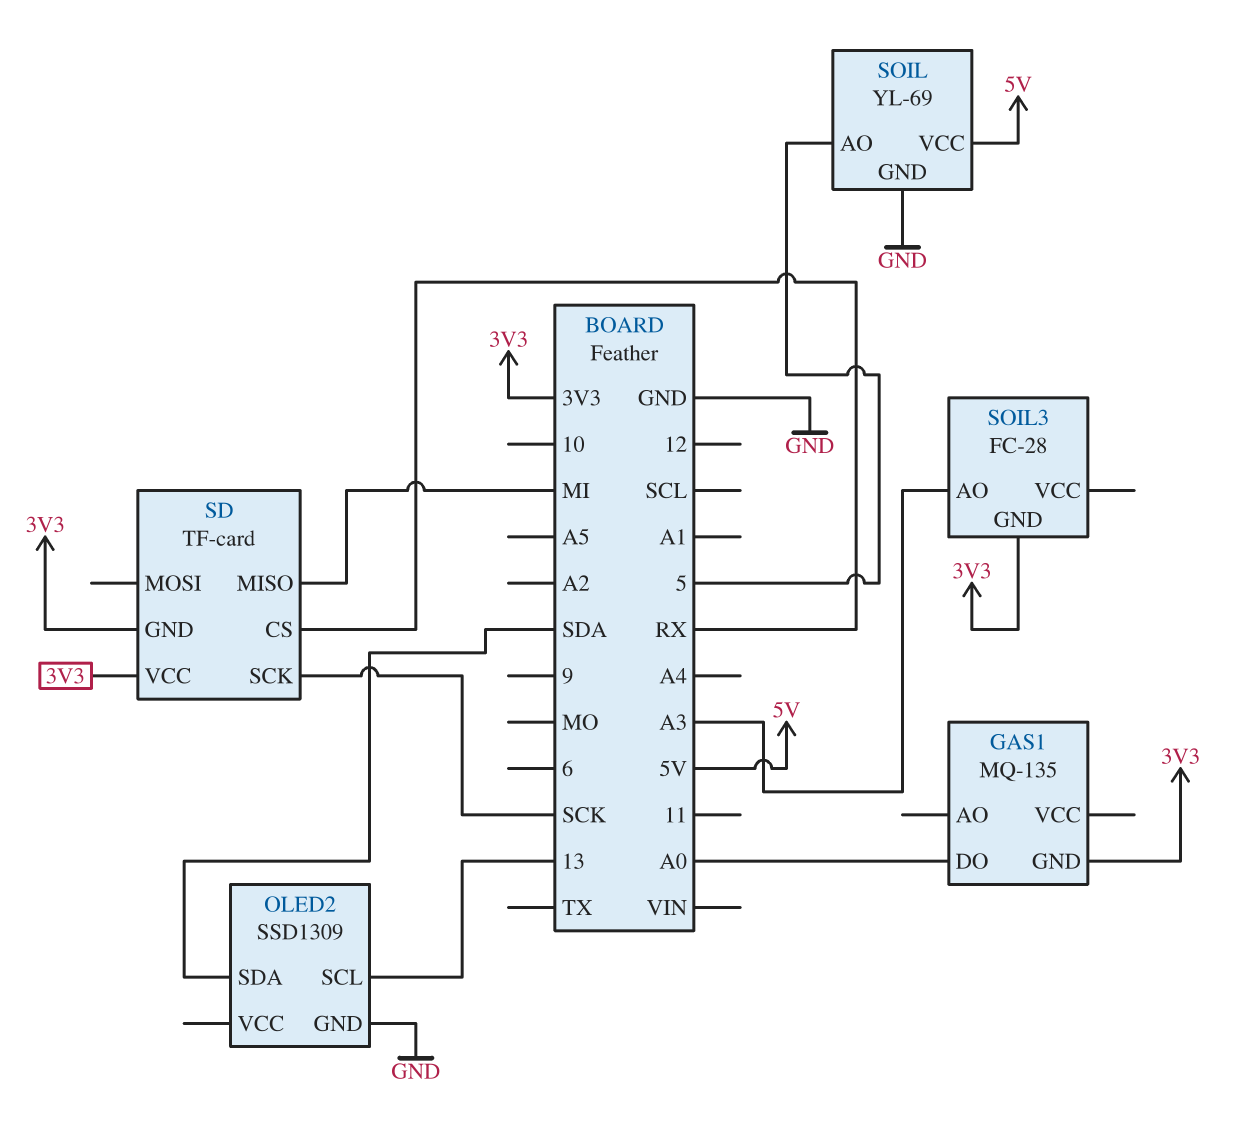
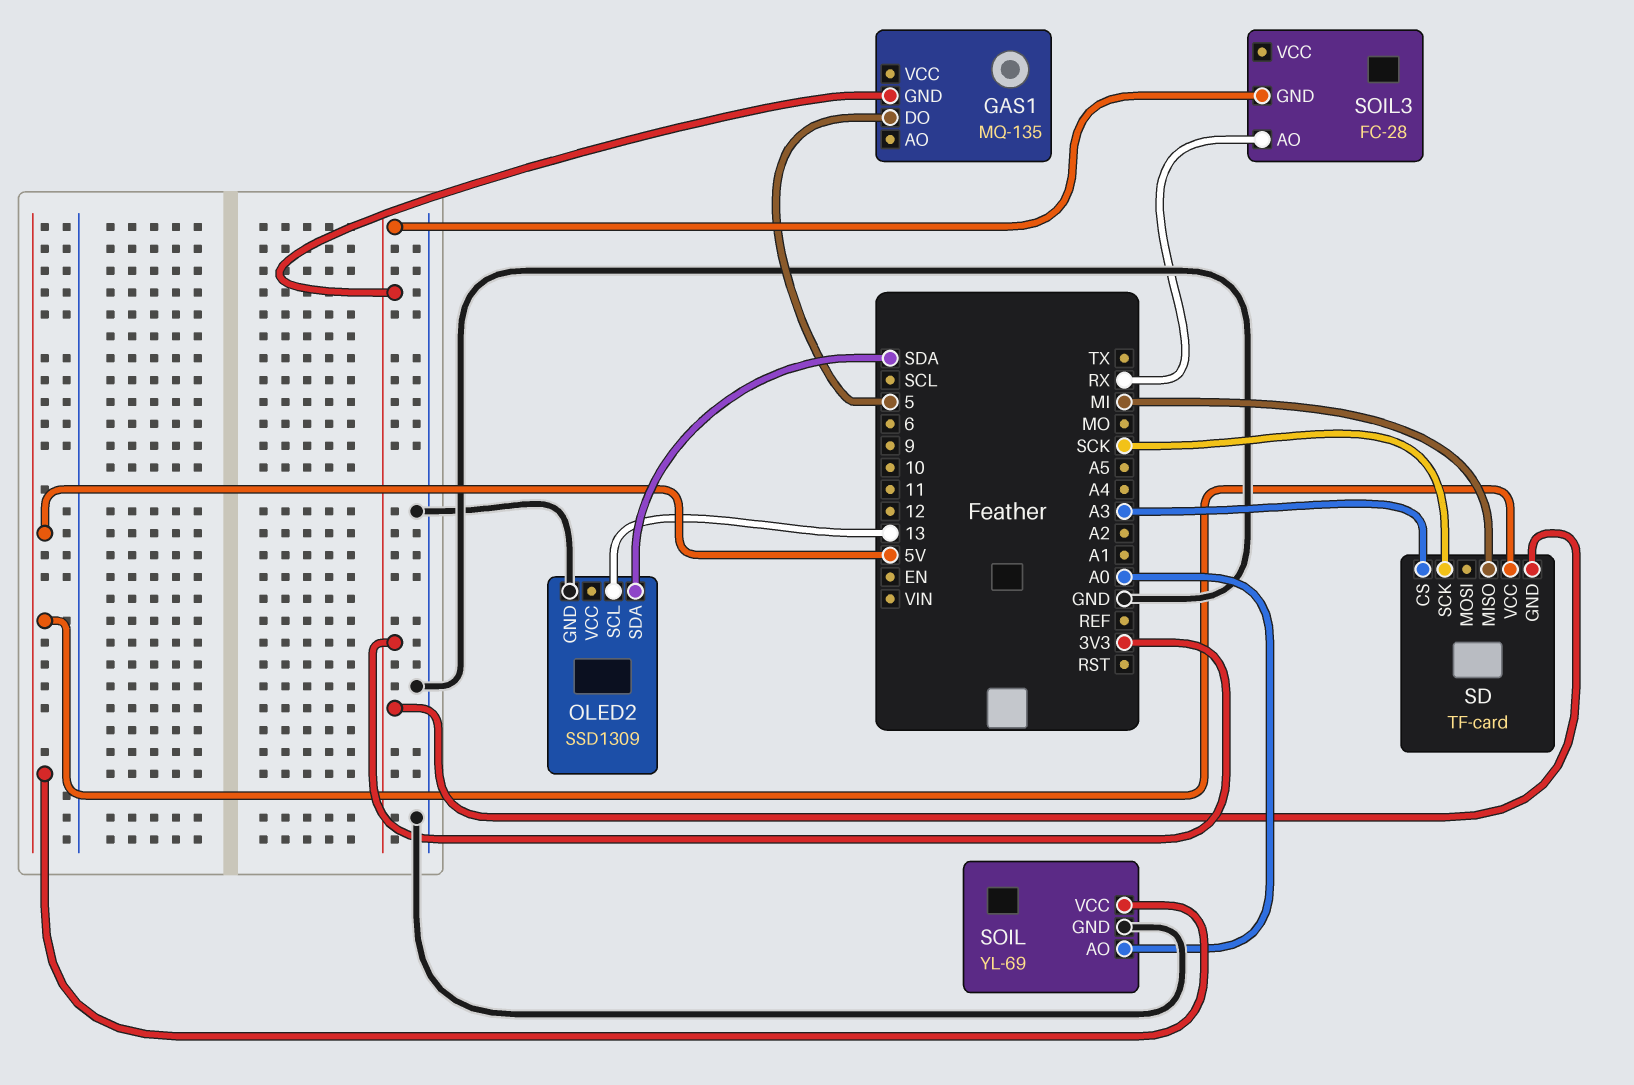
GAS1 pin DO: A0 -> 5
SD pin CS: RX -> A3
SD pin VCC: 3V3 -> 5V
SOIL pin AO: 5 -> A0
SOIL3 pin AO: A3 -> RX

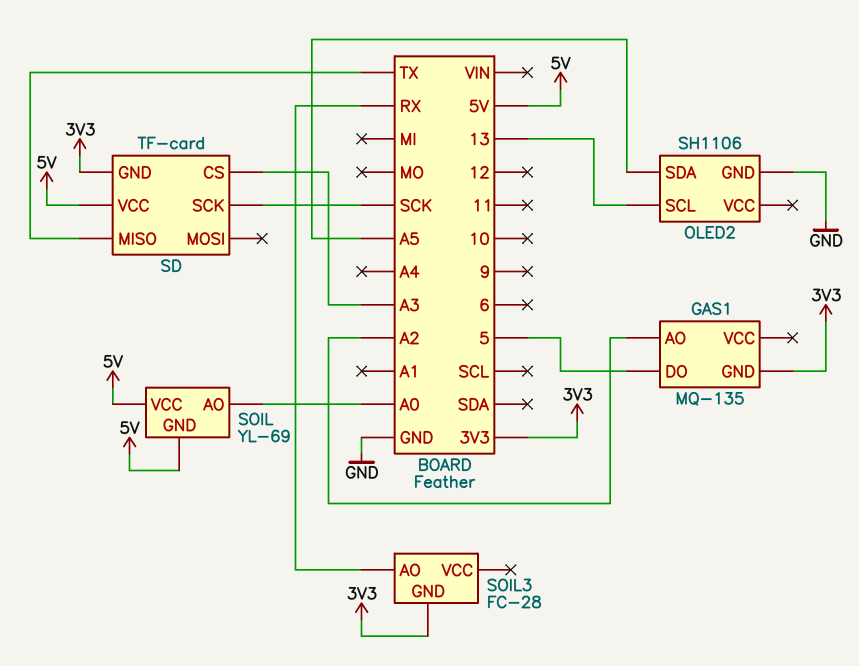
GAS1 pin AO: none -> A2
OLED2: SSD1309 -> SH1106
OLED2 pin SDA: SDA -> A5
SD pin MISO: MI -> TX
SOIL pin GND: GND -> 5V

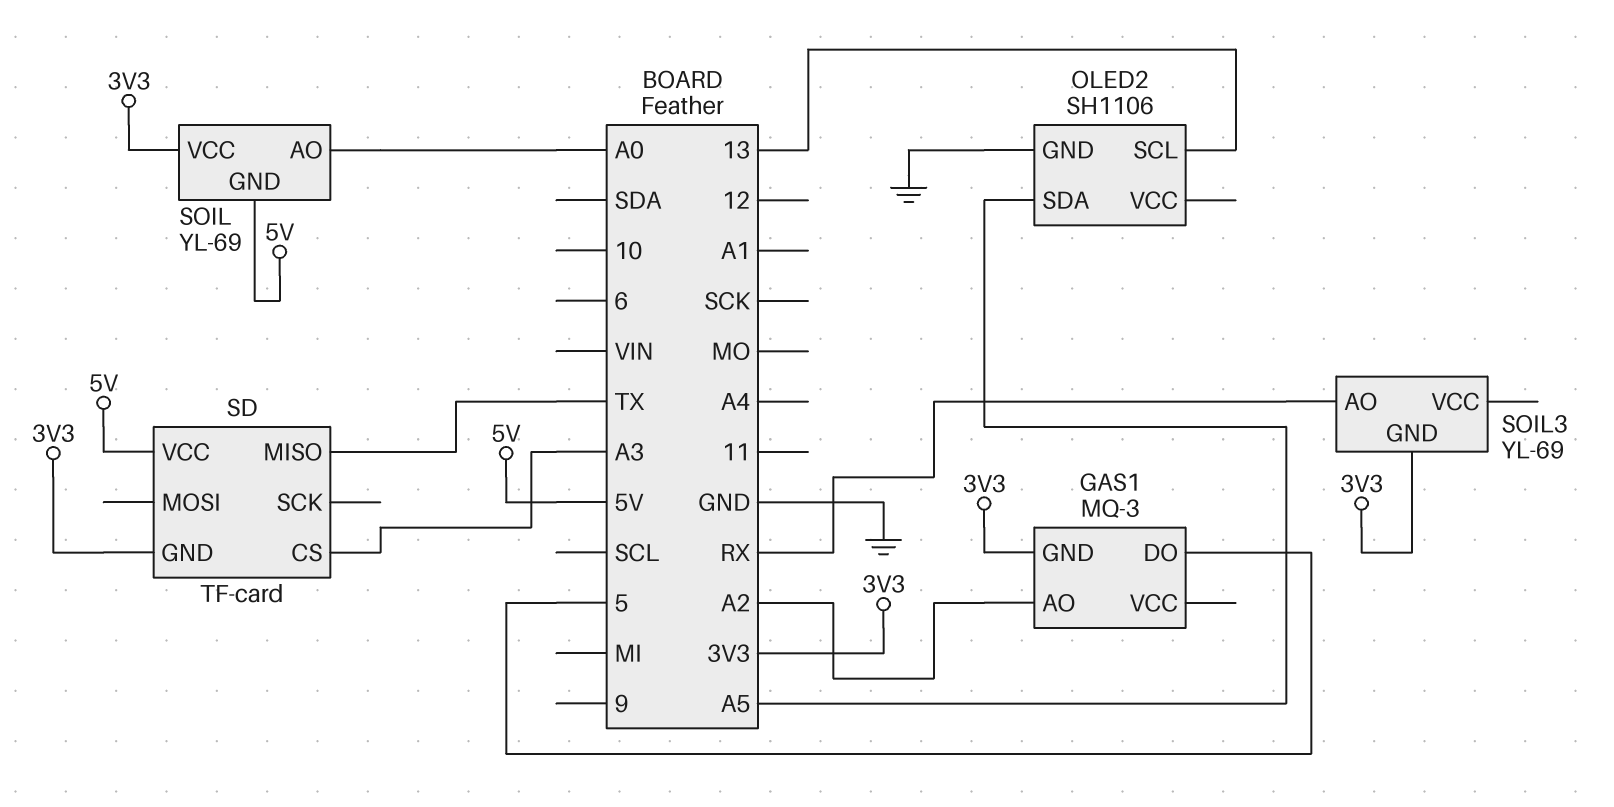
GAS1: MQ-135 -> MQ-3
SD pin SCK: SCK -> none
SOIL pin VCC: 5V -> 3V3
SOIL3: FC-28 -> YL-69

